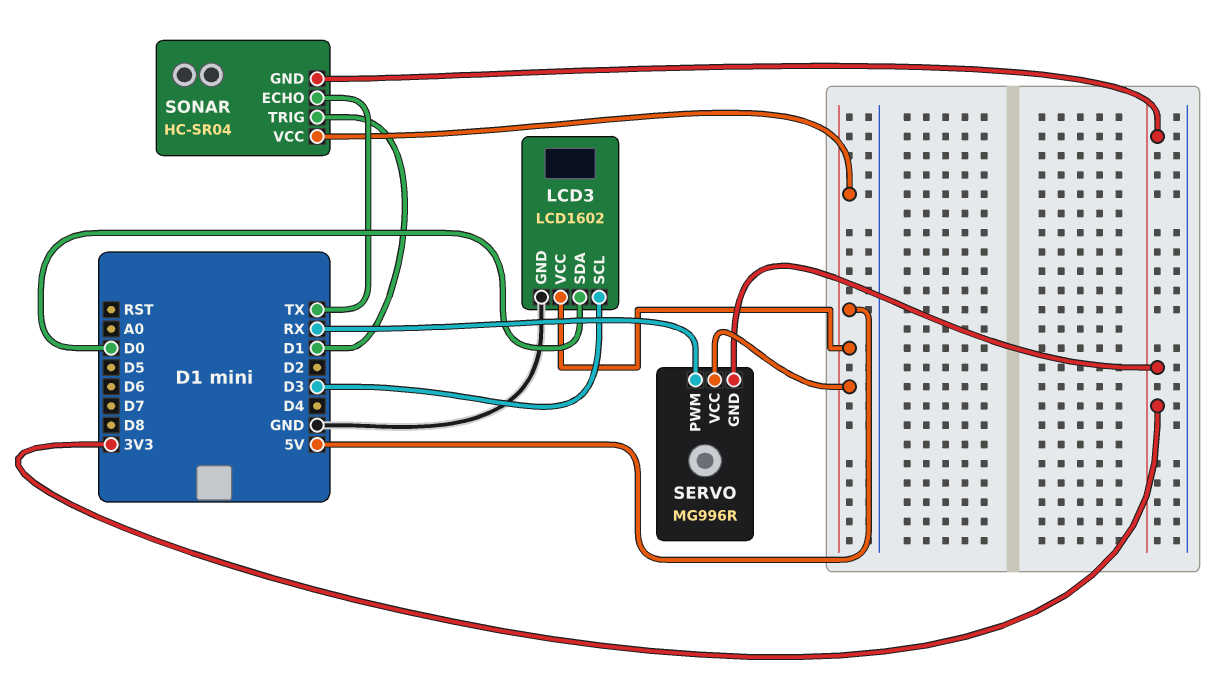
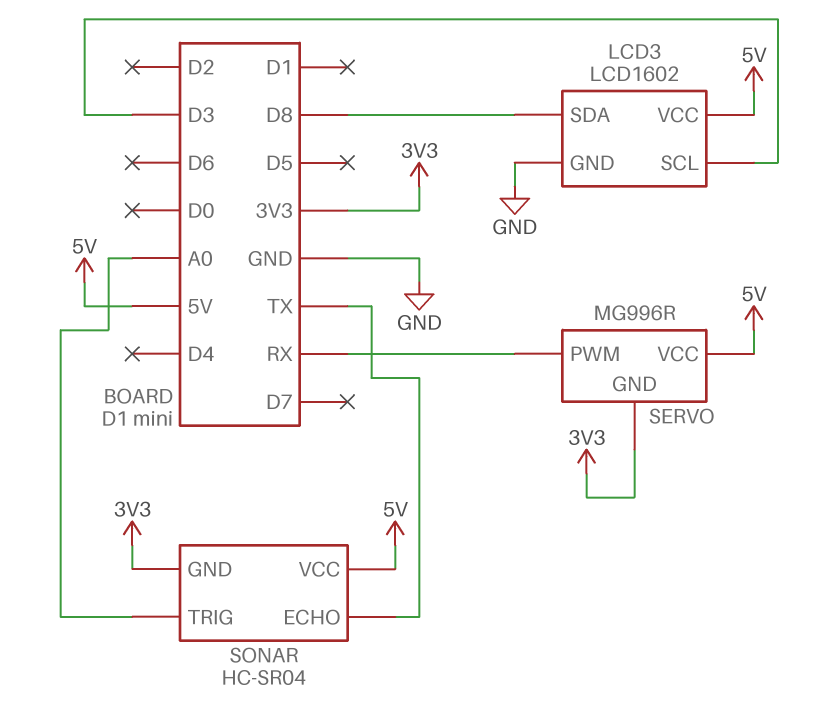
LCD3 pin SDA: D0 -> D8
SONAR pin TRIG: D1 -> A0

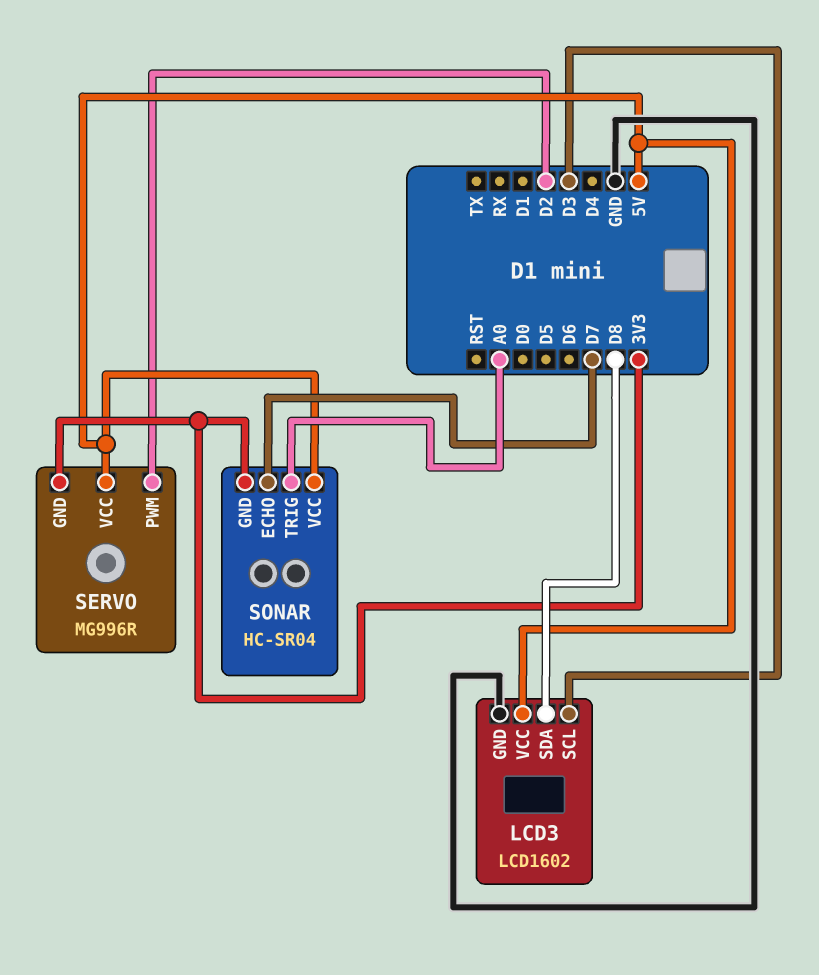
SERVO pin PWM: RX -> D2
SONAR pin ECHO: TX -> D7

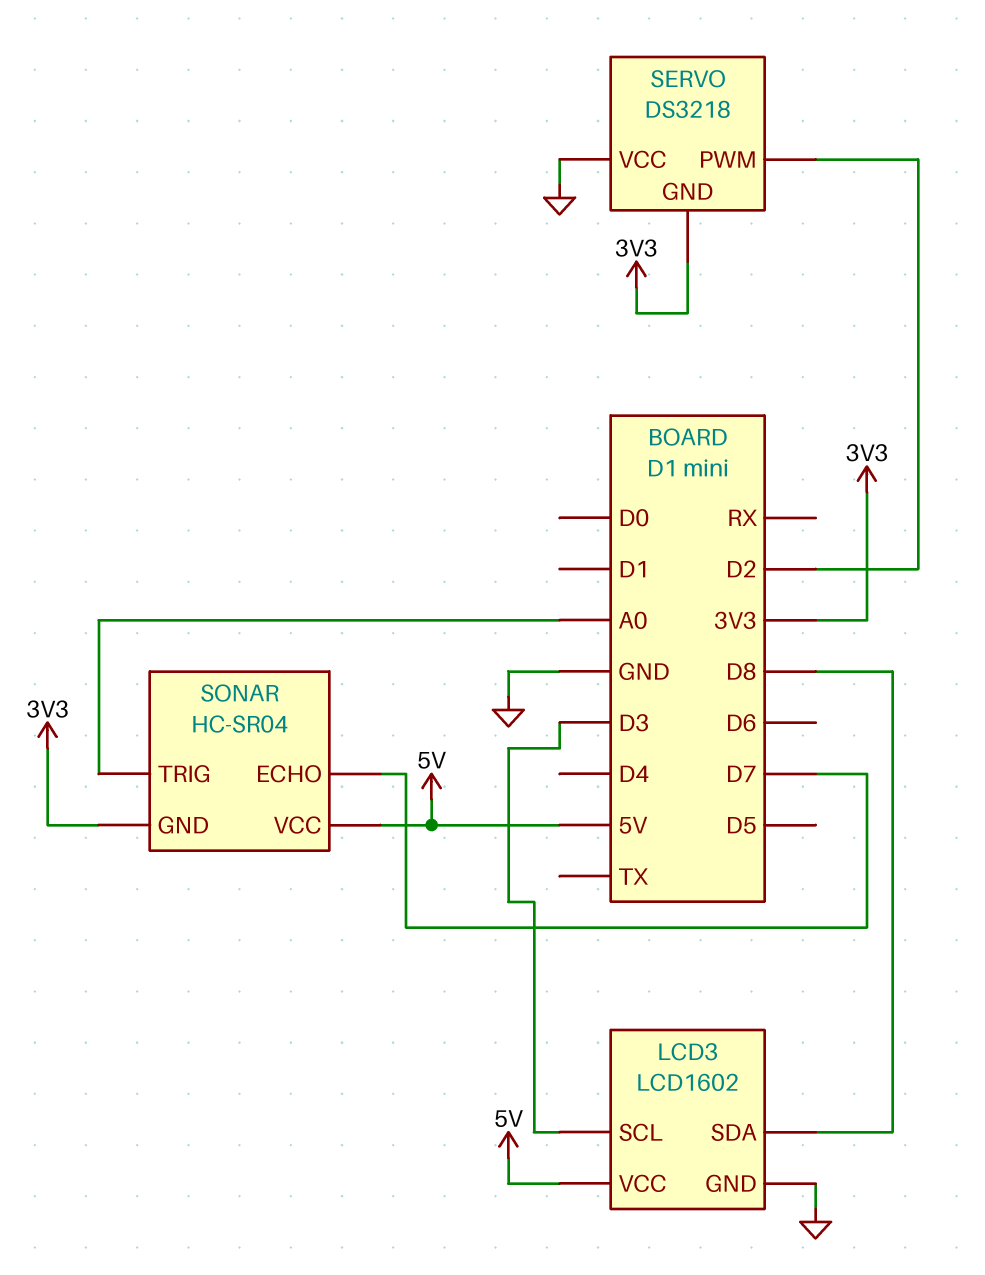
SERVO: MG996R -> DS3218
SERVO pin VCC: 5V -> GND

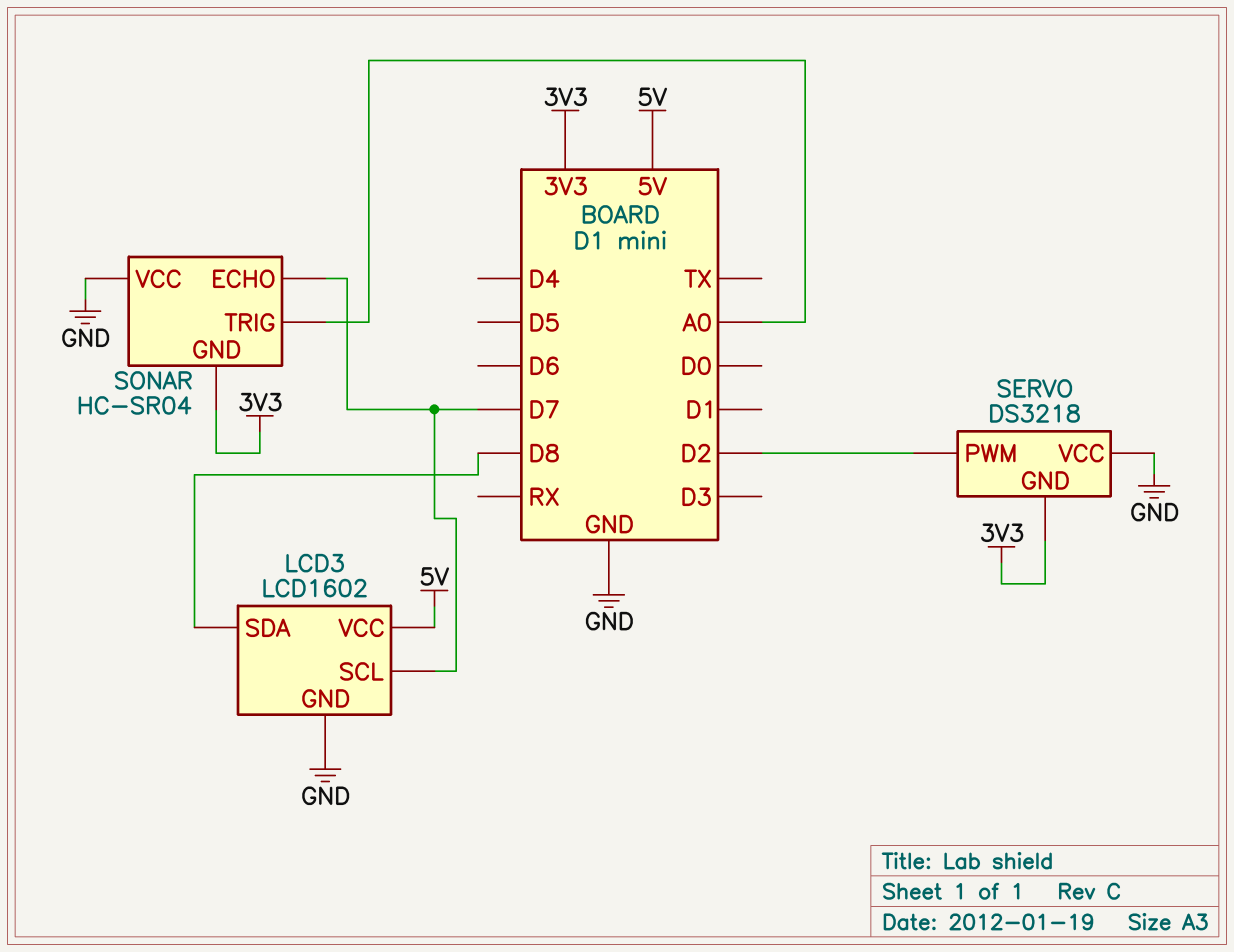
LCD3 pin SCL: D3 -> D7
SONAR pin VCC: 5V -> GND

